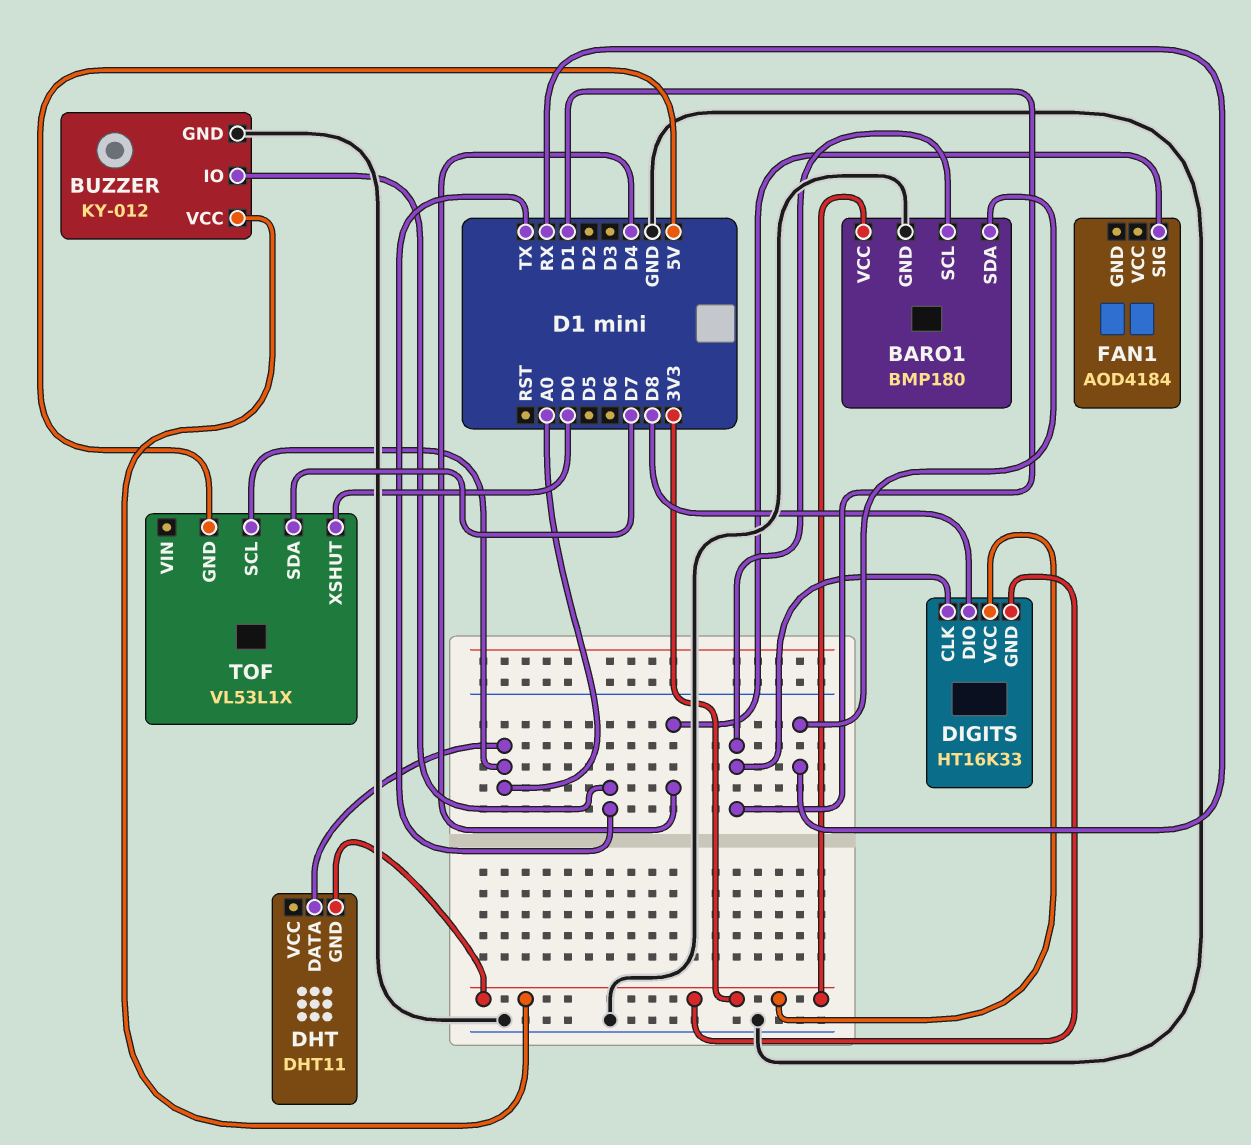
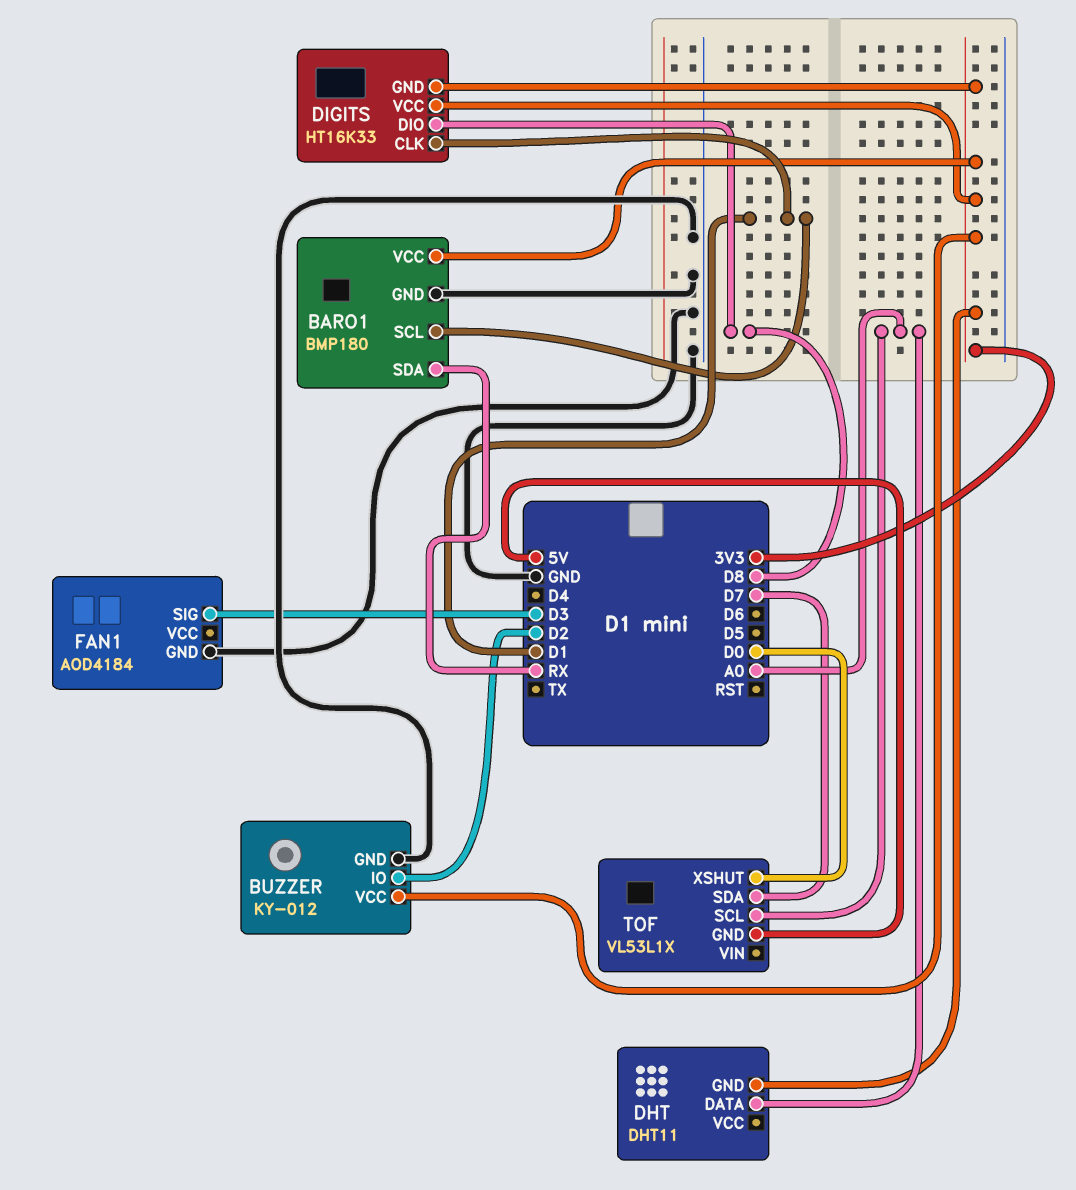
BUZZER pin IO: TX -> D2
FAN1 pin GND: none -> GND
FAN1 pin SIG: D4 -> D3

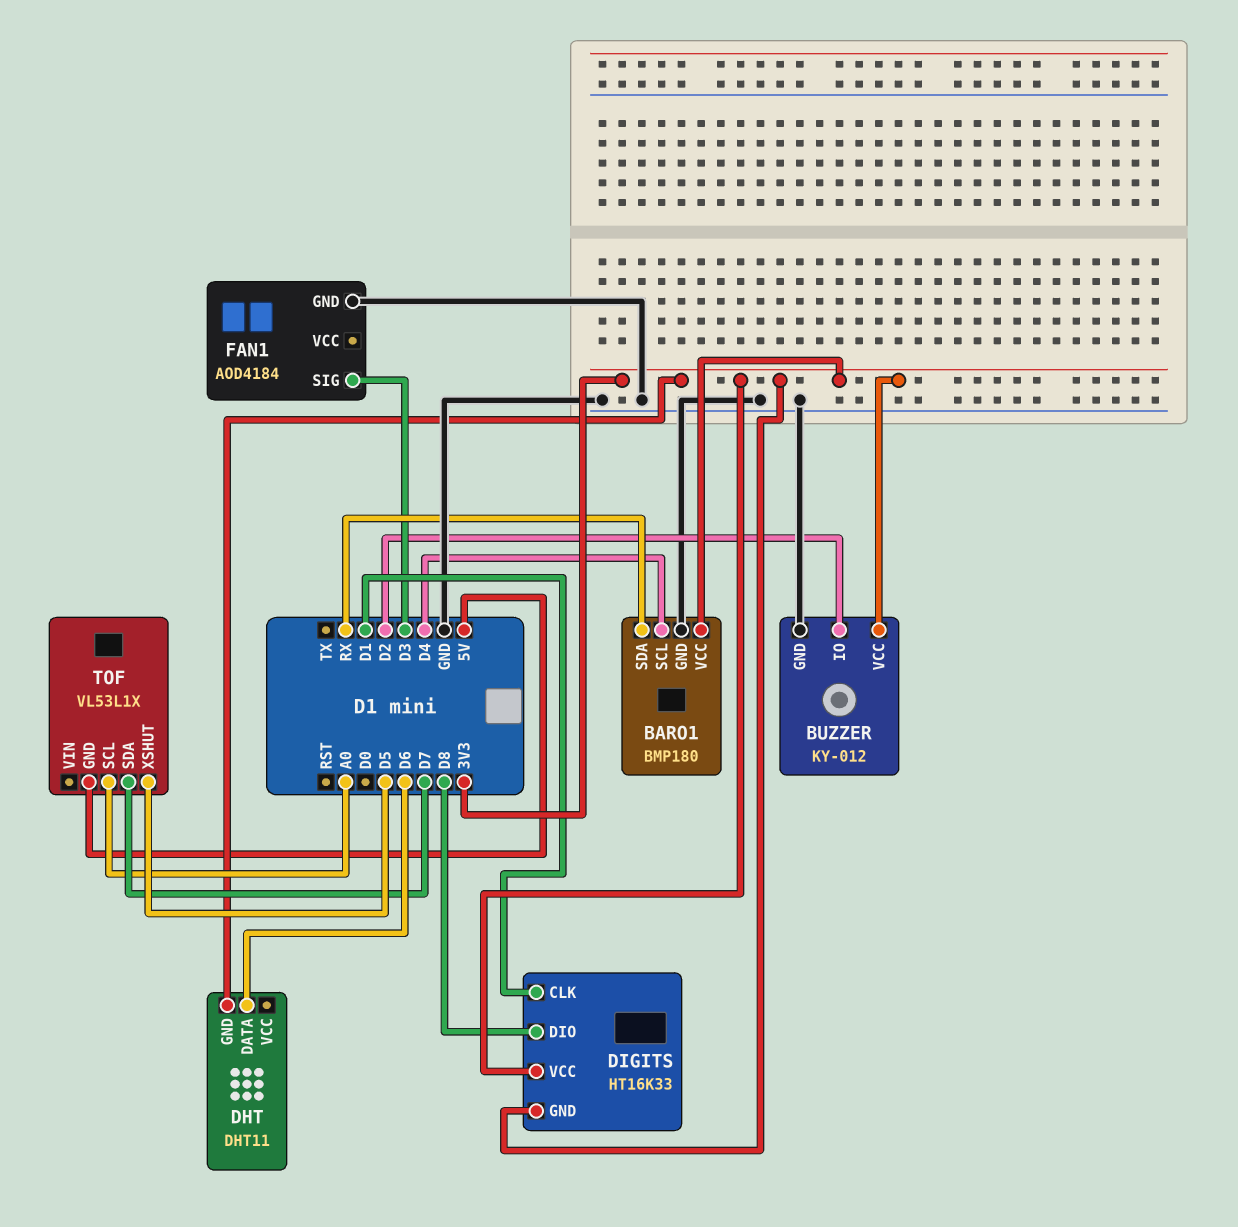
BARO1 pin SCL: D1 -> D4
DHT pin DATA: A0 -> D6
TOF pin XSHUT: D0 -> D5

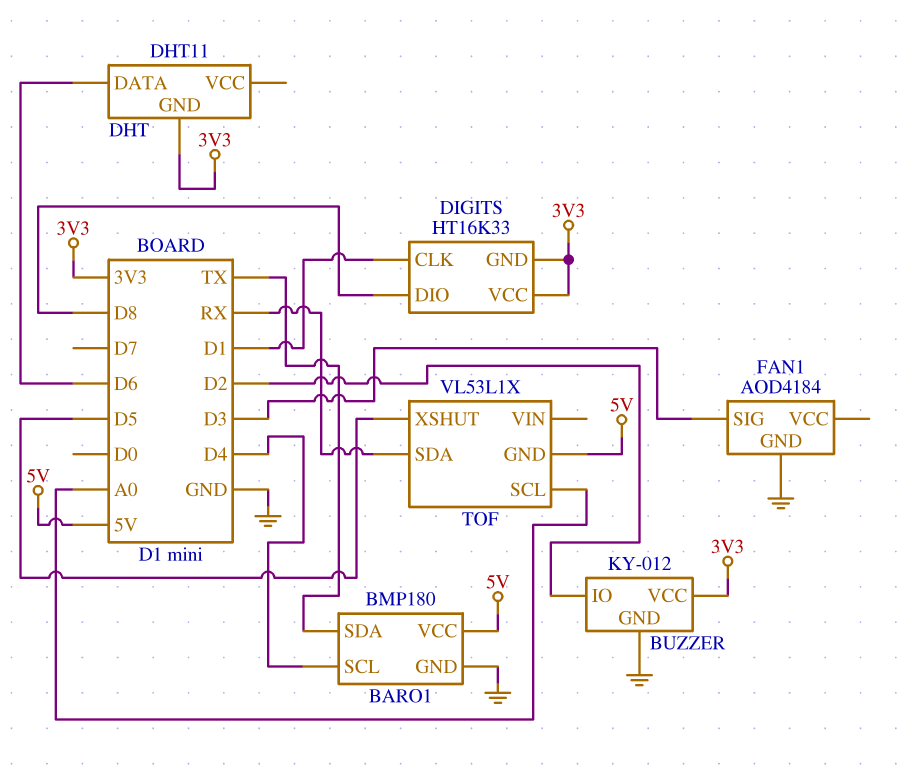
BARO1 pin SDA: RX -> TX
BARO1 pin VCC: 3V3 -> 5V
TOF pin SDA: D7 -> RX

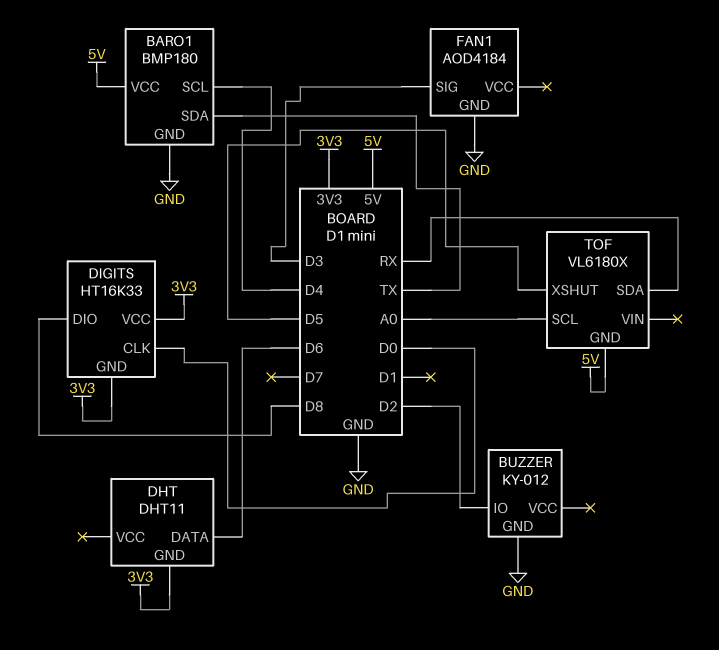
BUZZER pin VCC: 3V3 -> none
DIGITS pin CLK: D1 -> D0
TOF: VL53L1X -> VL6180X

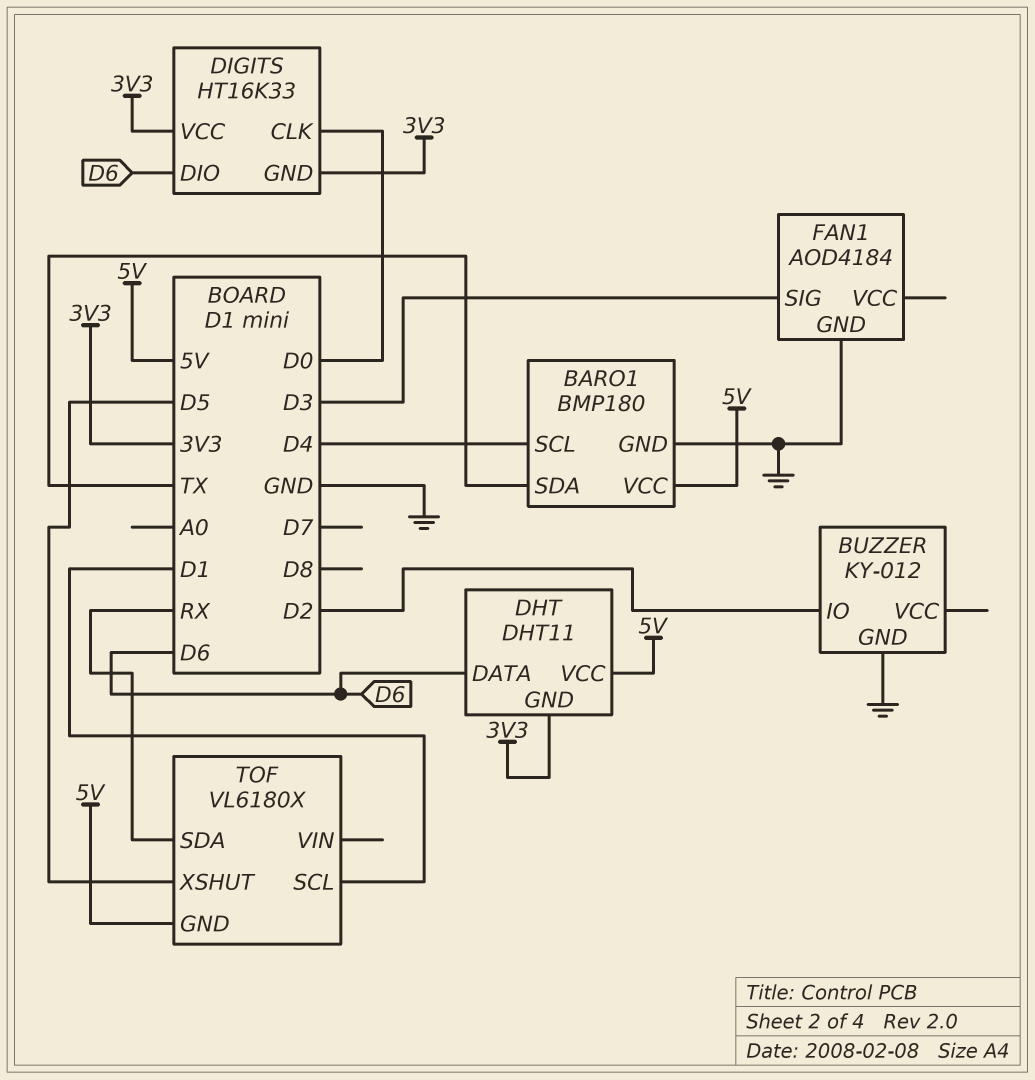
DHT pin VCC: none -> 5V
DIGITS pin DIO: D8 -> D6
TOF pin SCL: A0 -> D1

